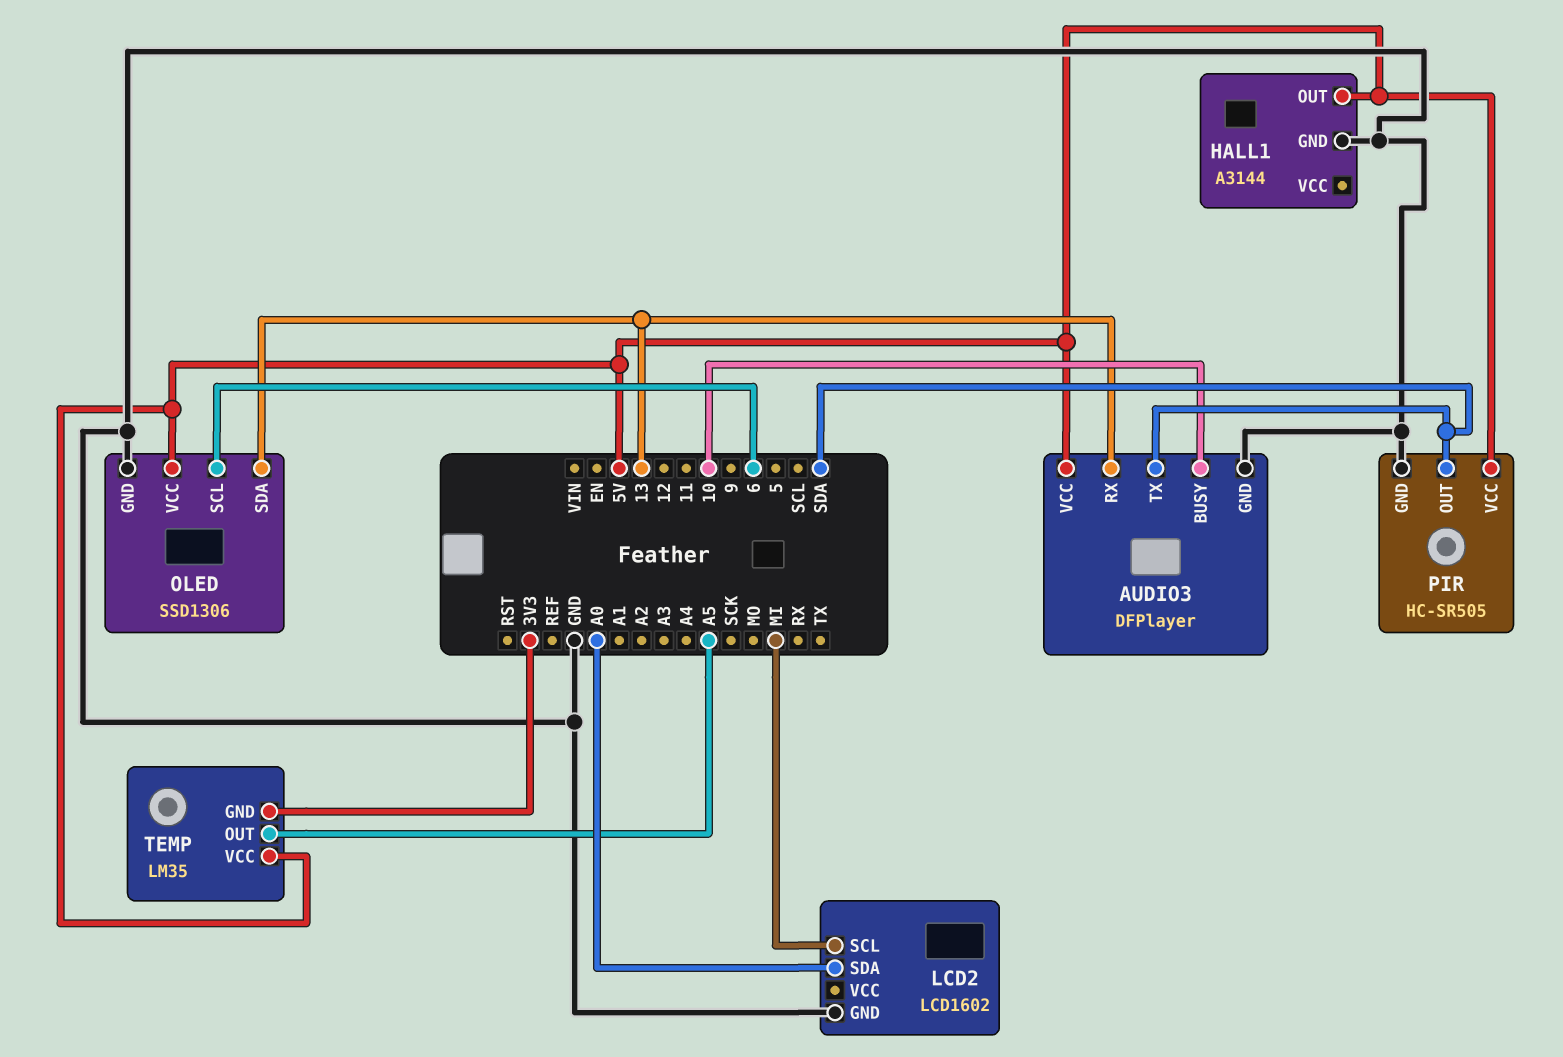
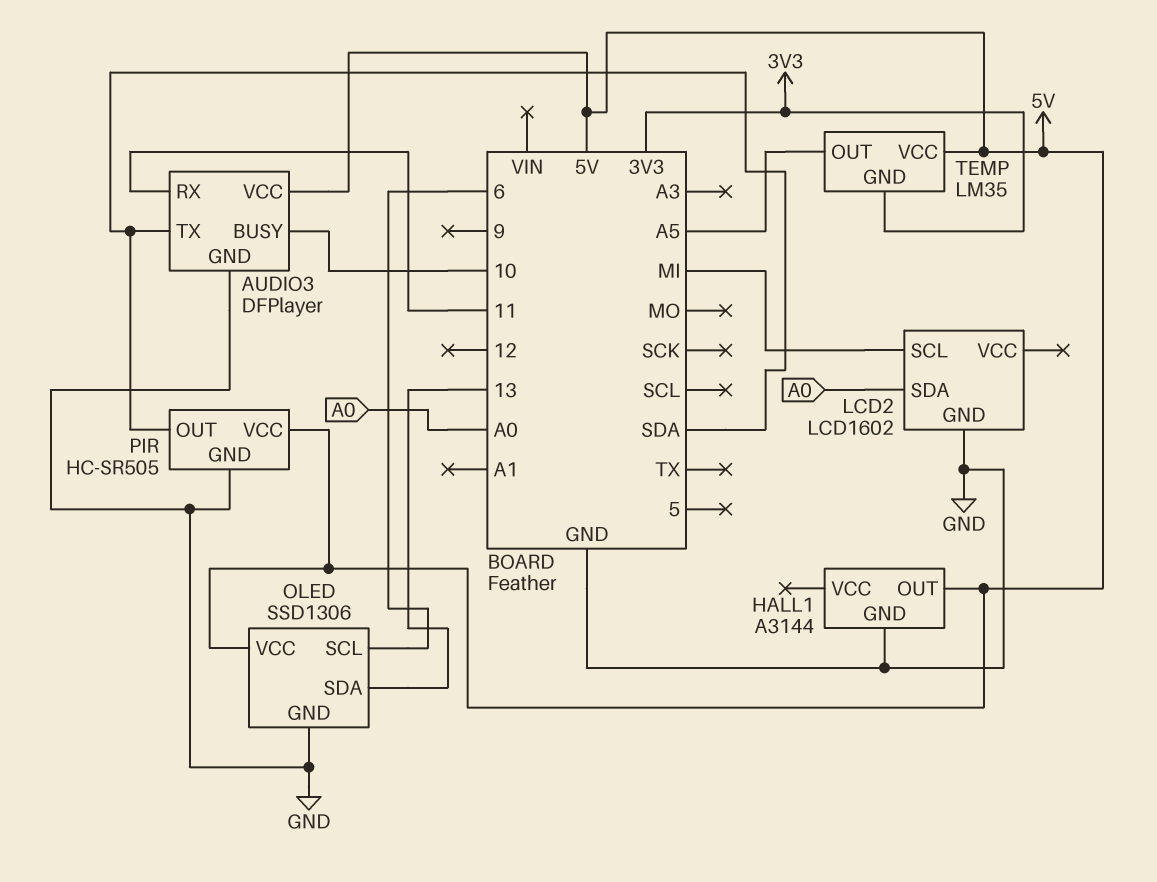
AUDIO3 pin RX: 13 -> 11

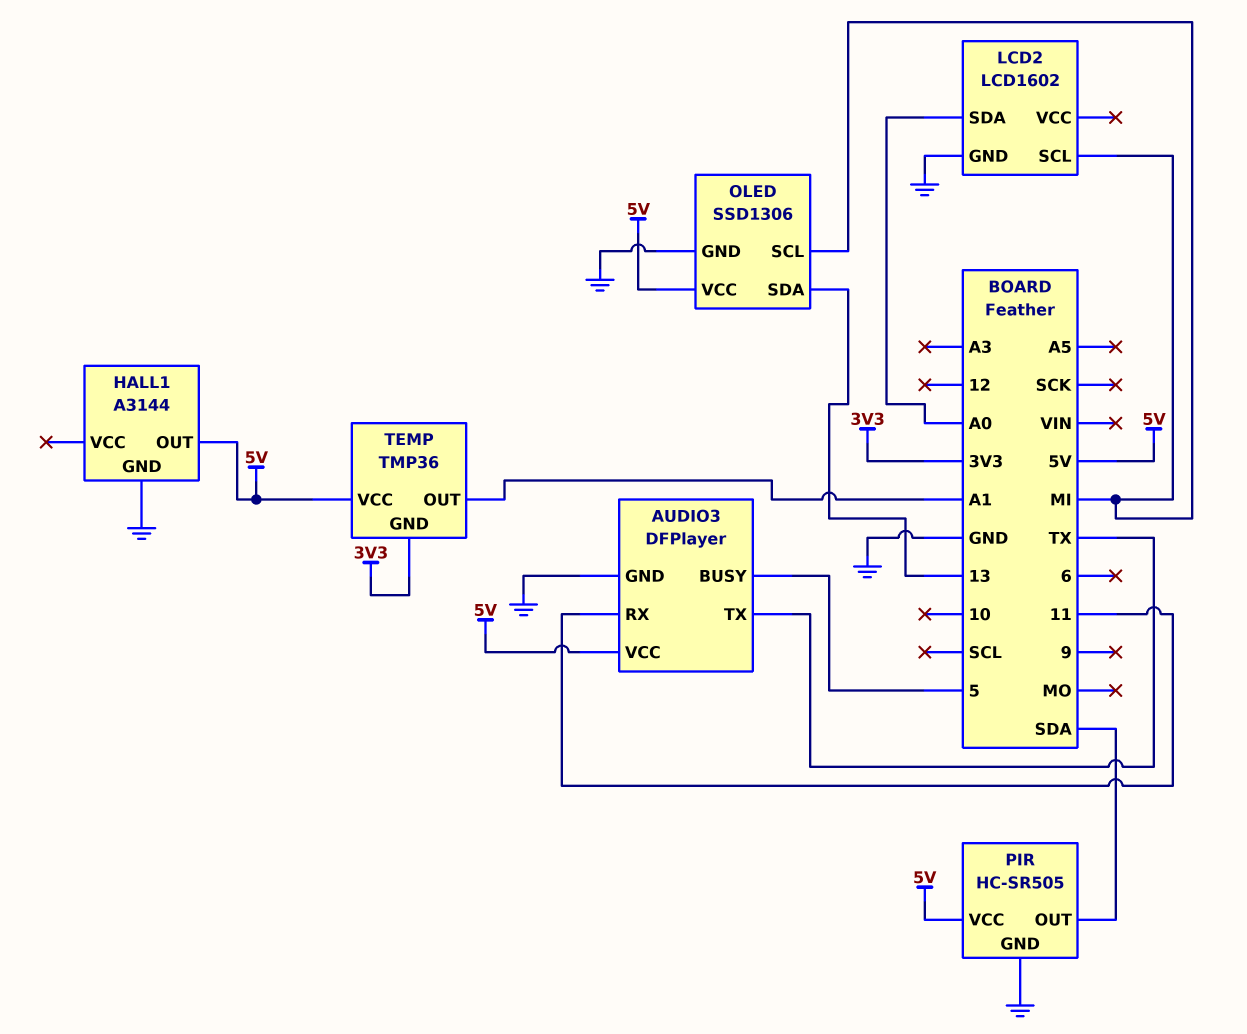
AUDIO3 pin BUSY: 10 -> 5
AUDIO3 pin TX: SDA -> TX
OLED pin SCL: 6 -> MI
TEMP: LM35 -> TMP36
TEMP pin OUT: A5 -> A1

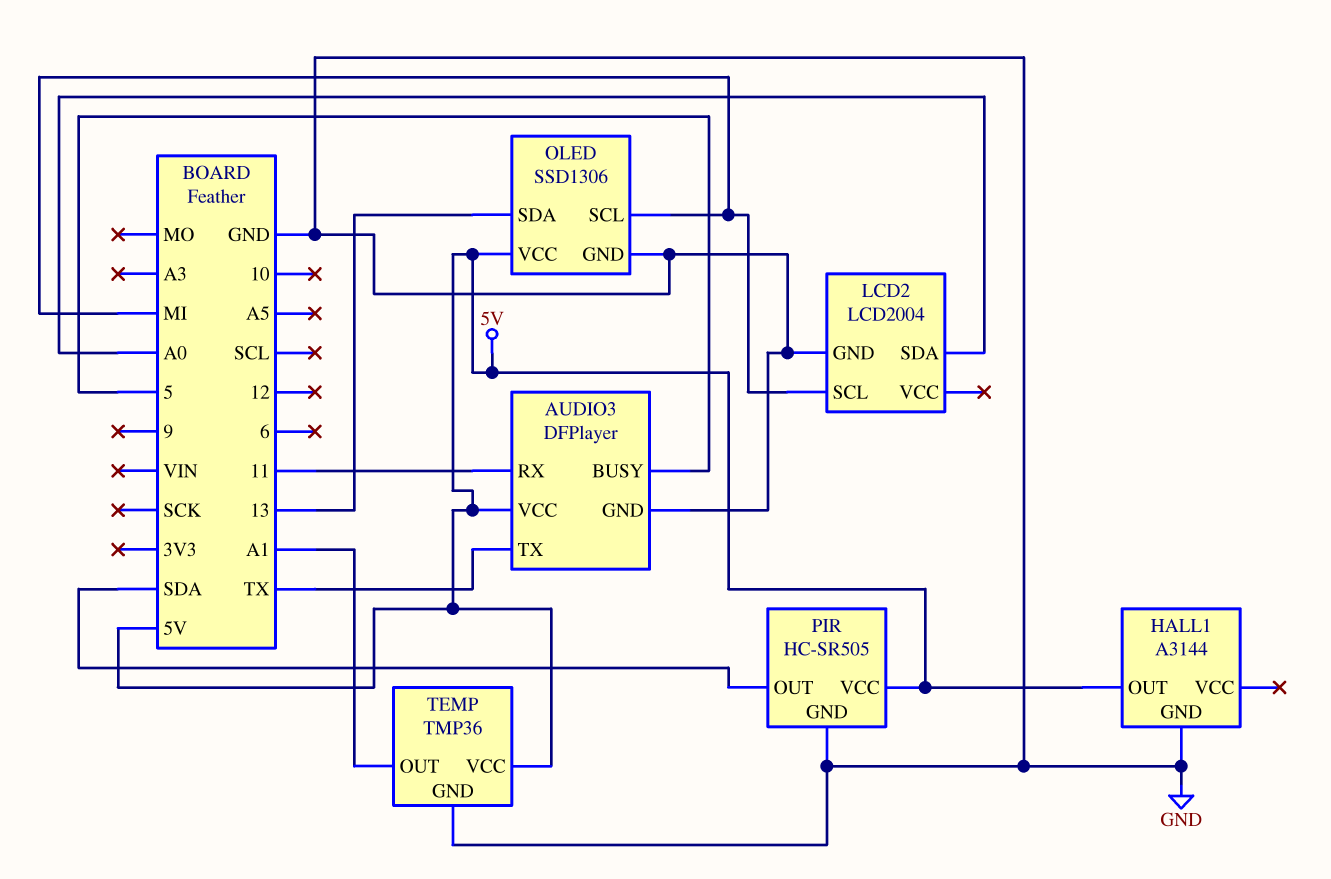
LCD2: LCD1602 -> LCD2004
TEMP pin GND: 3V3 -> GND

